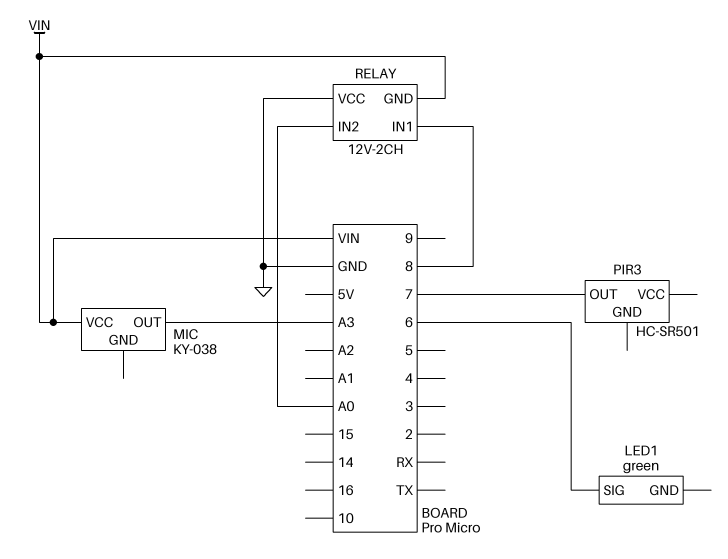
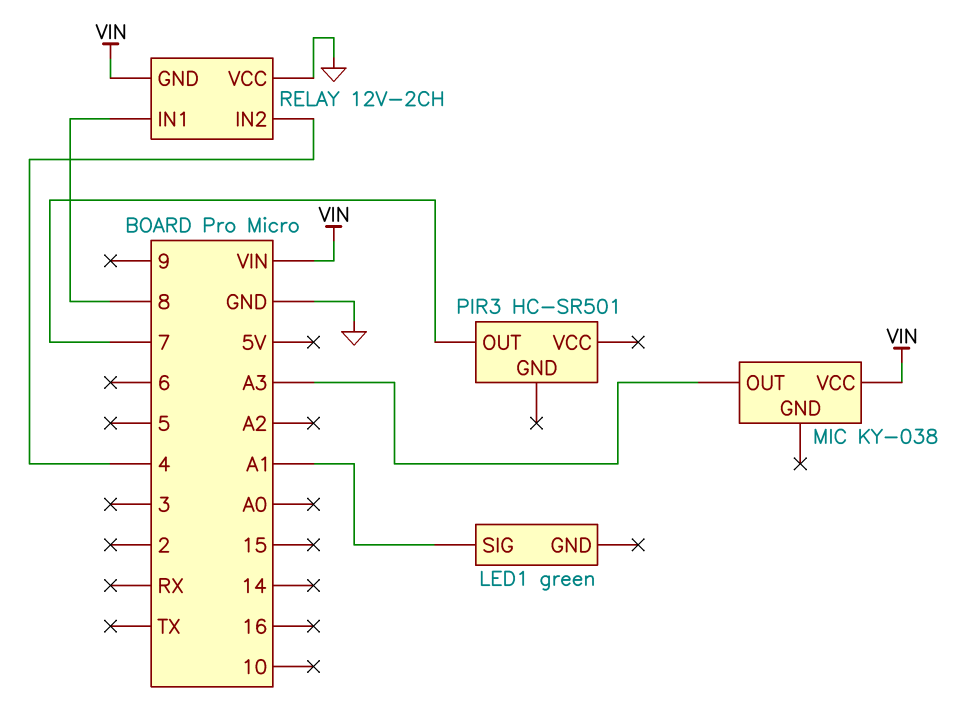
LED1 pin SIG: 6 -> A1
RELAY pin IN2: A0 -> 4

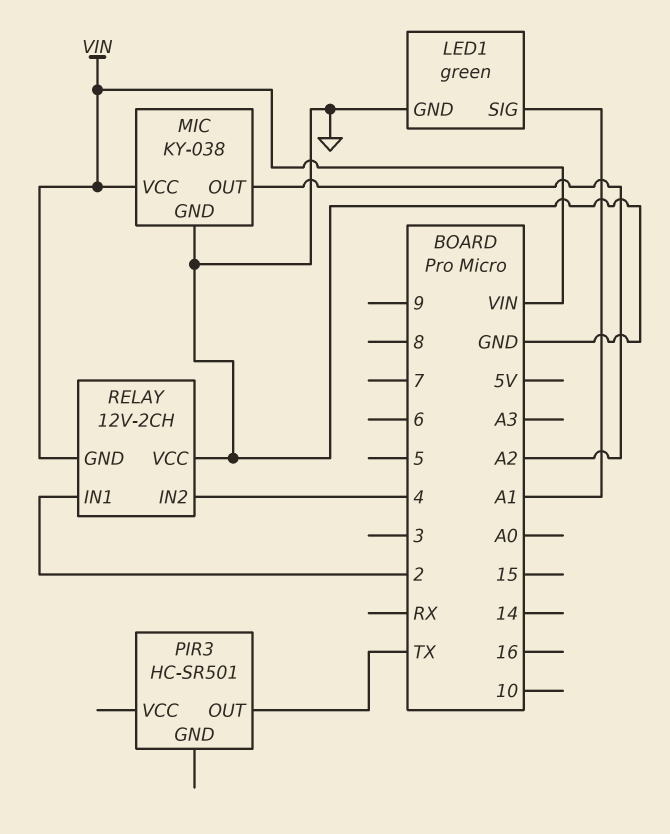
LED1 pin GND: none -> GND
MIC pin GND: none -> GND
MIC pin OUT: A3 -> A2
PIR3 pin OUT: 7 -> TX
RELAY pin IN1: 8 -> 2

